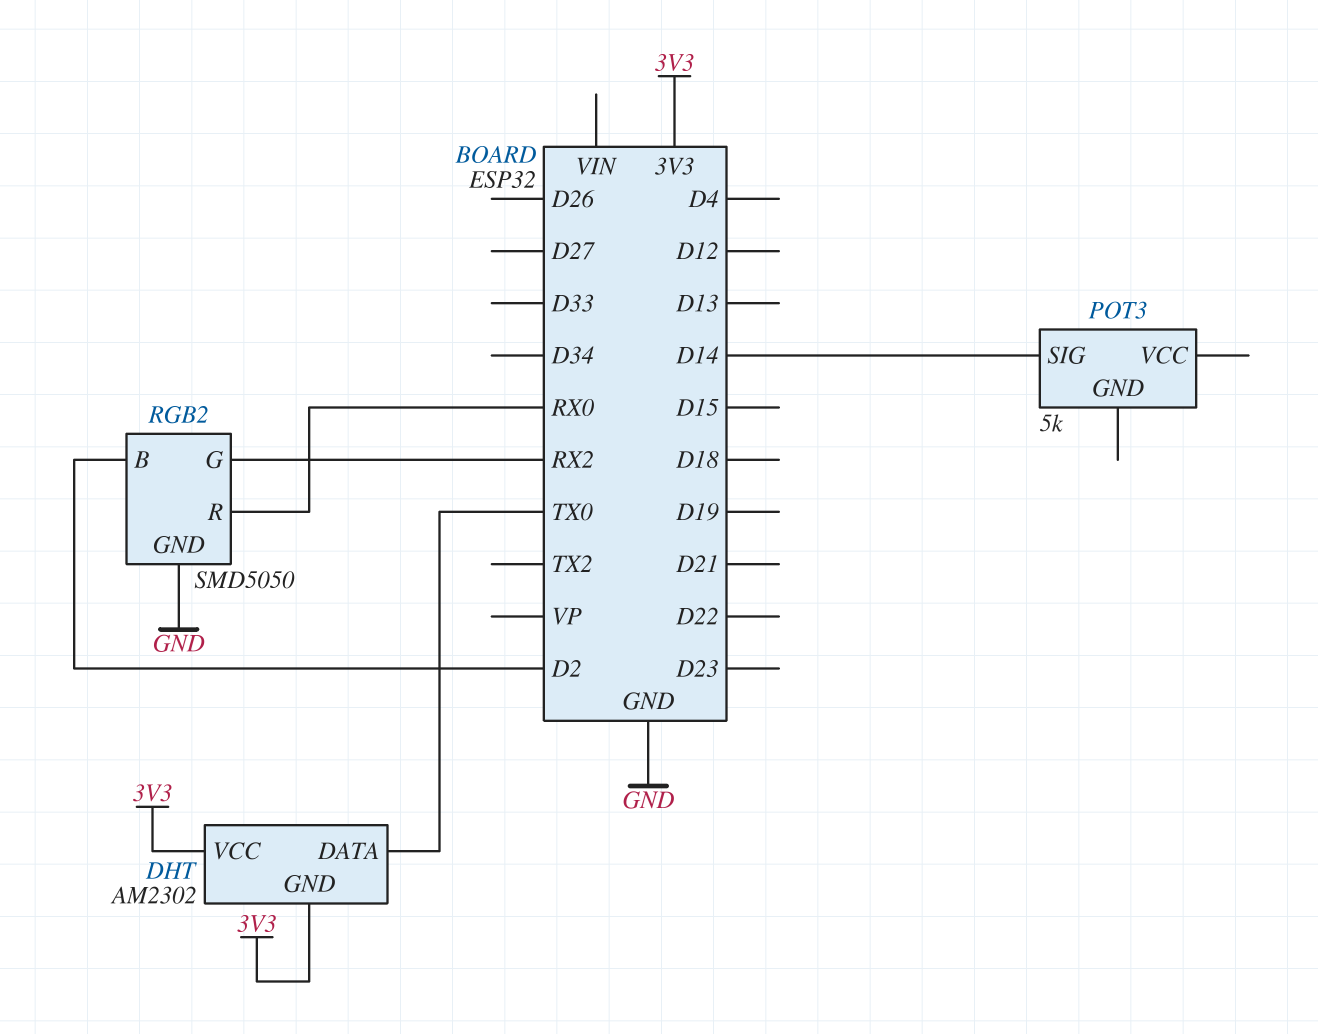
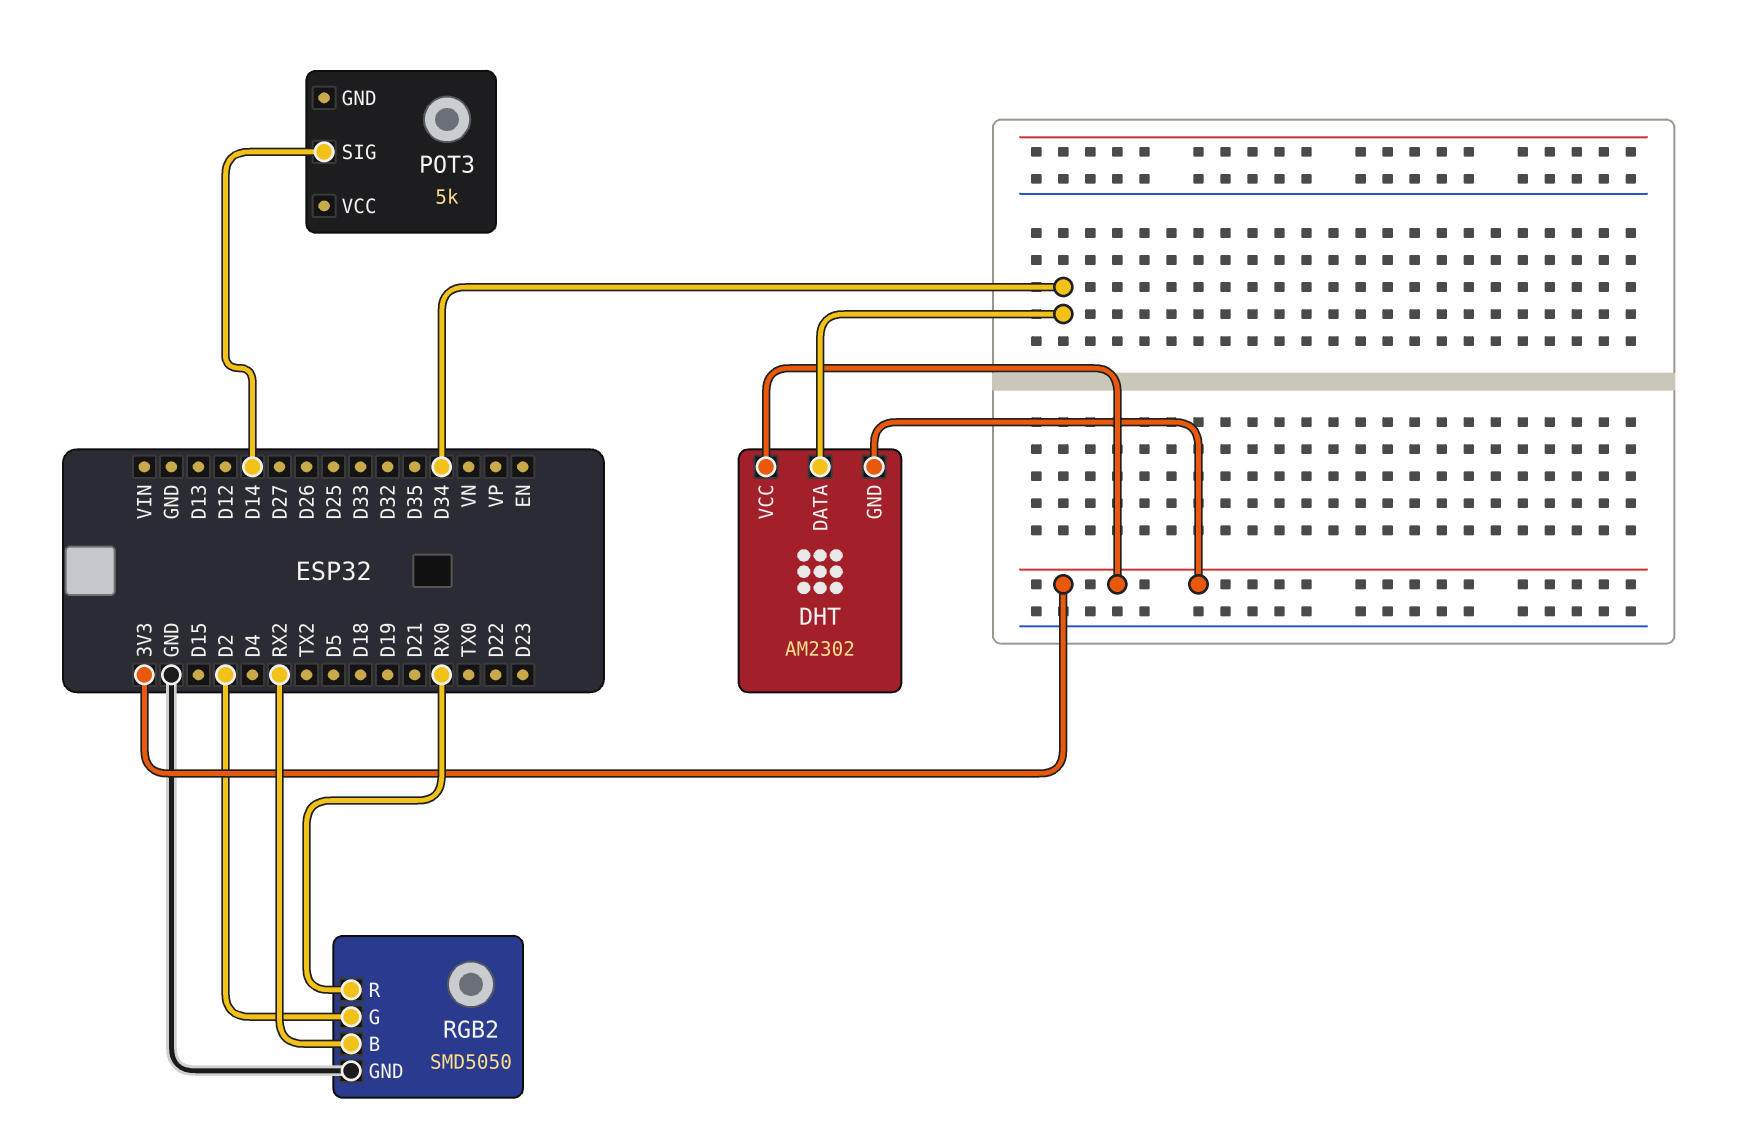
DHT pin DATA: TX0 -> D34
RGB2 pin B: D2 -> RX2
RGB2 pin G: RX2 -> D2

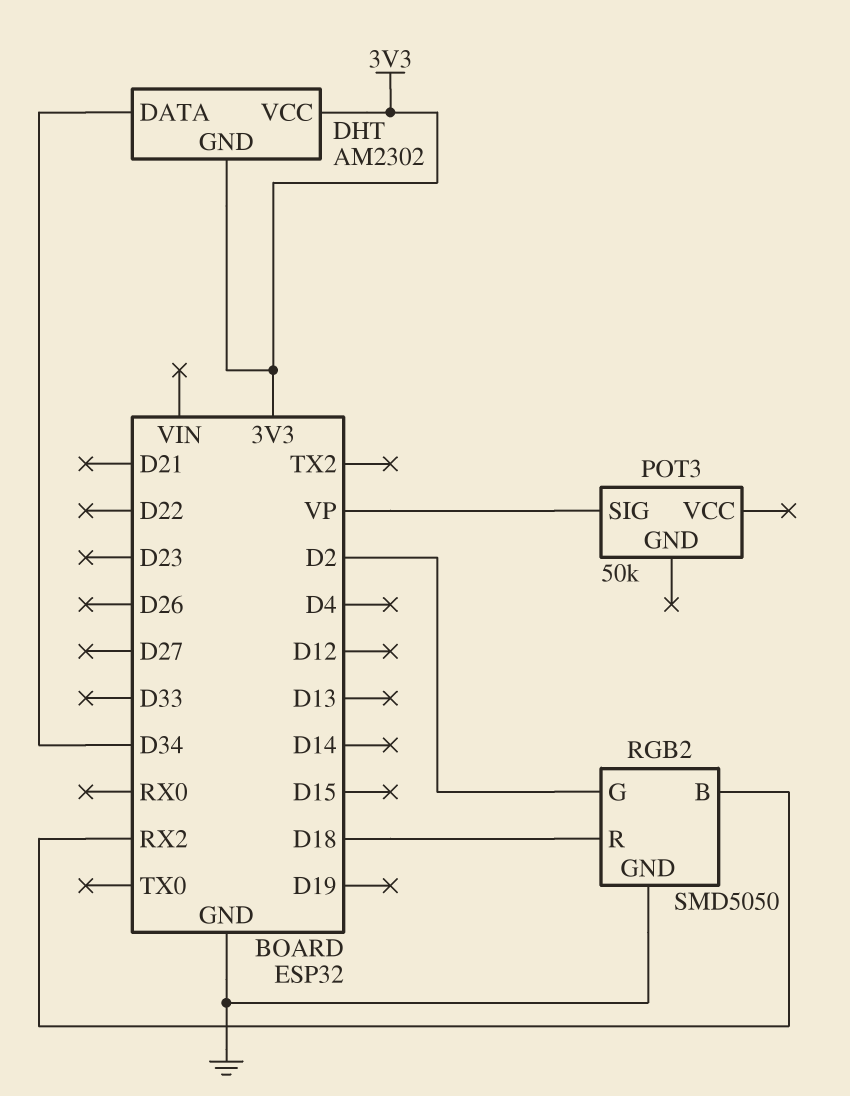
POT3: 5k -> 50k
POT3 pin SIG: D14 -> VP
RGB2 pin R: RX0 -> D18

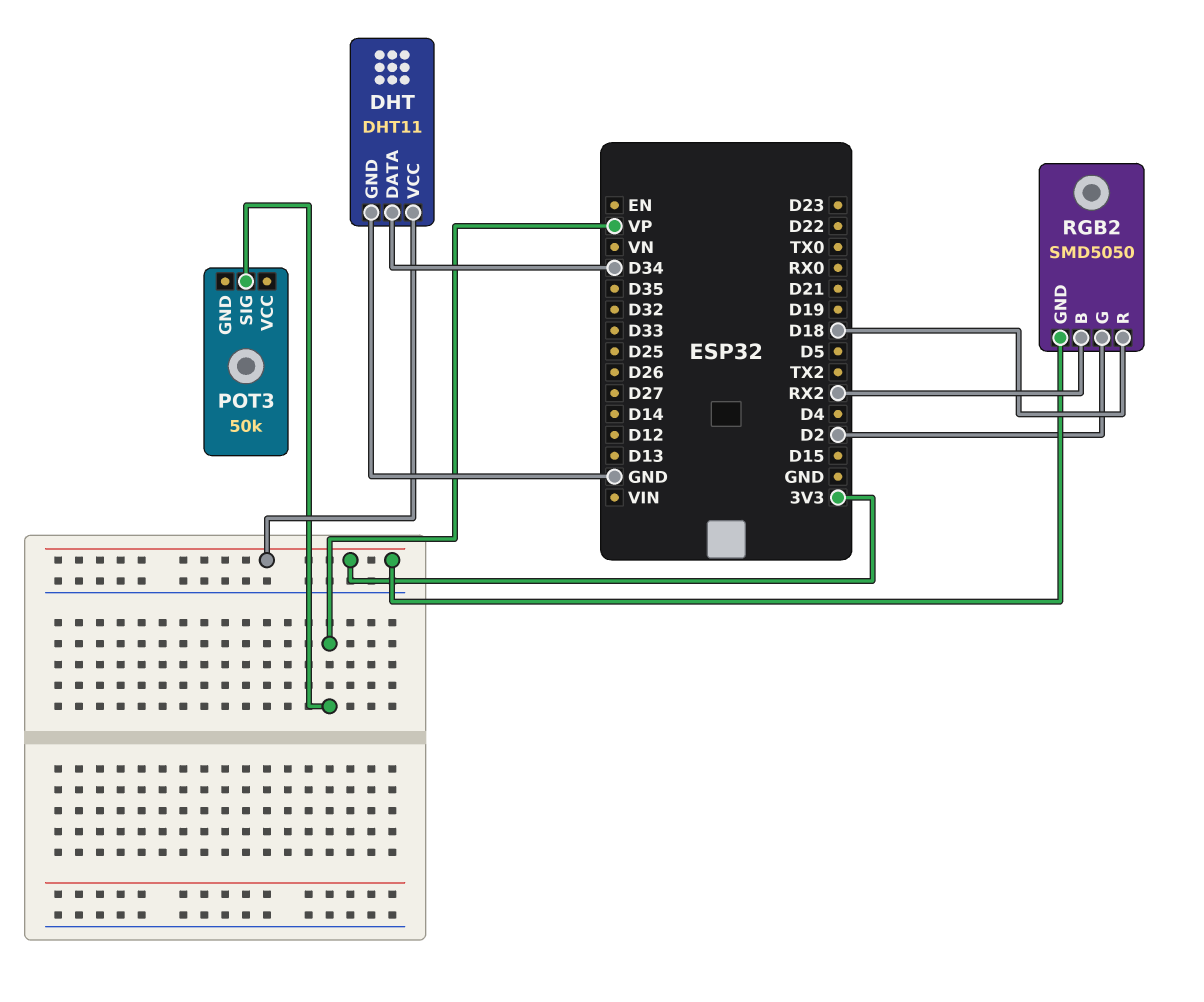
DHT: AM2302 -> DHT11
DHT pin GND: 3V3 -> GND
RGB2 pin GND: GND -> 3V3

